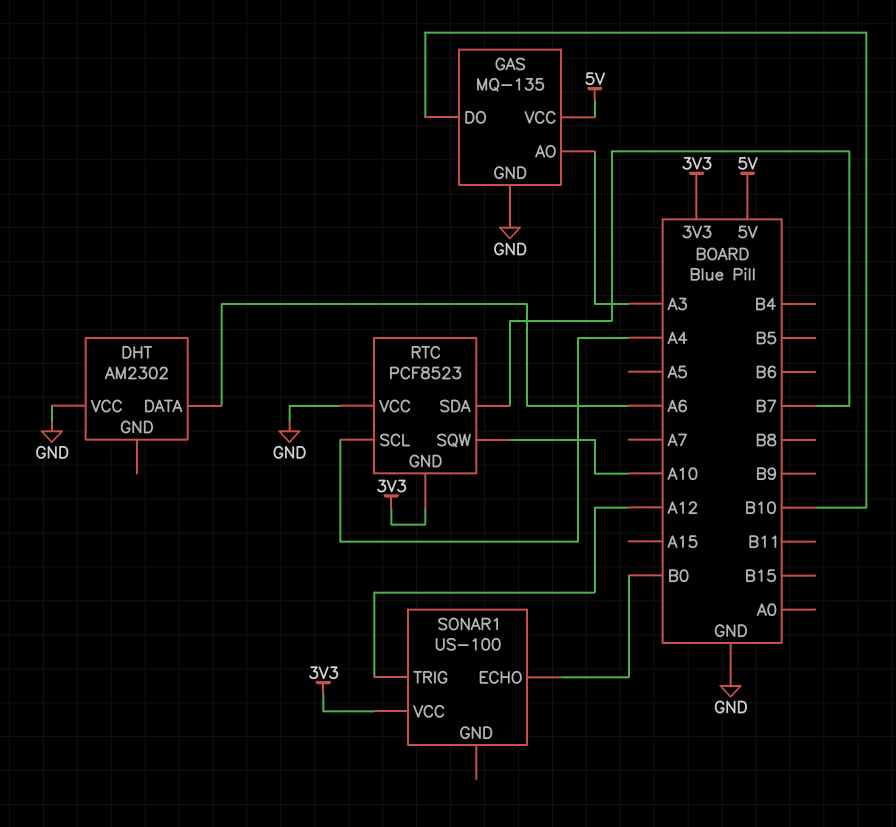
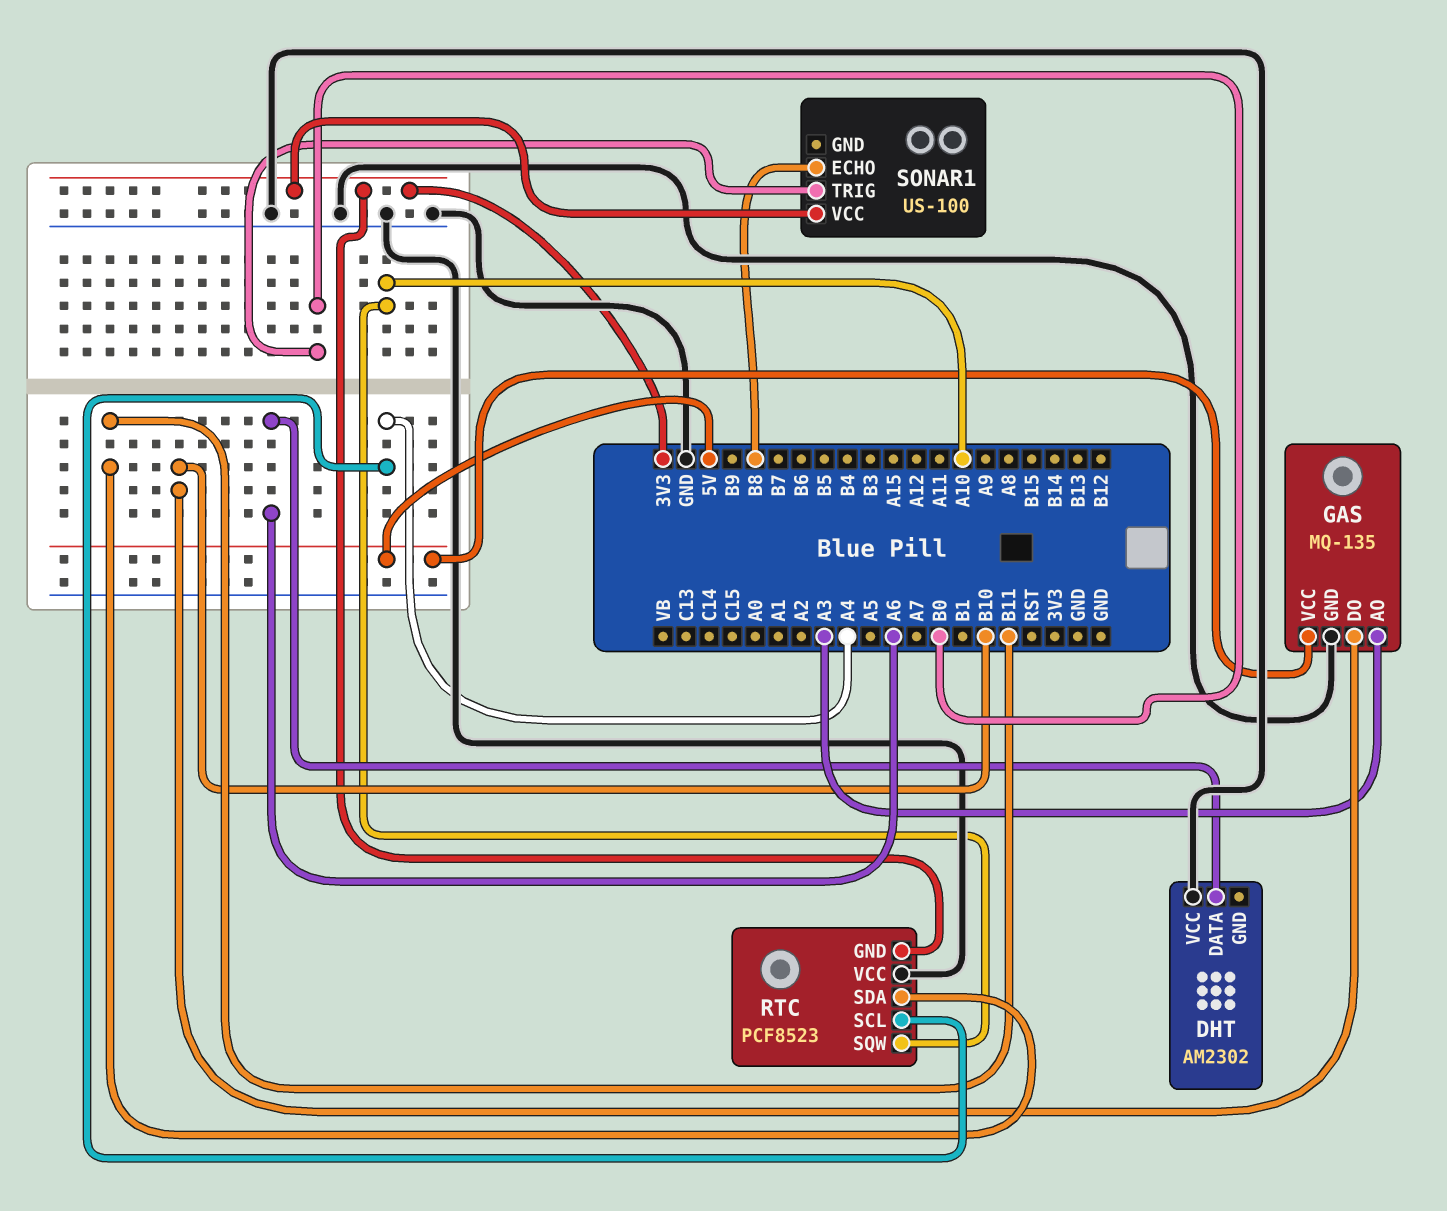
RTC pin SDA: B7 -> B11
SONAR1 pin ECHO: B0 -> B8
SONAR1 pin TRIG: A12 -> B0

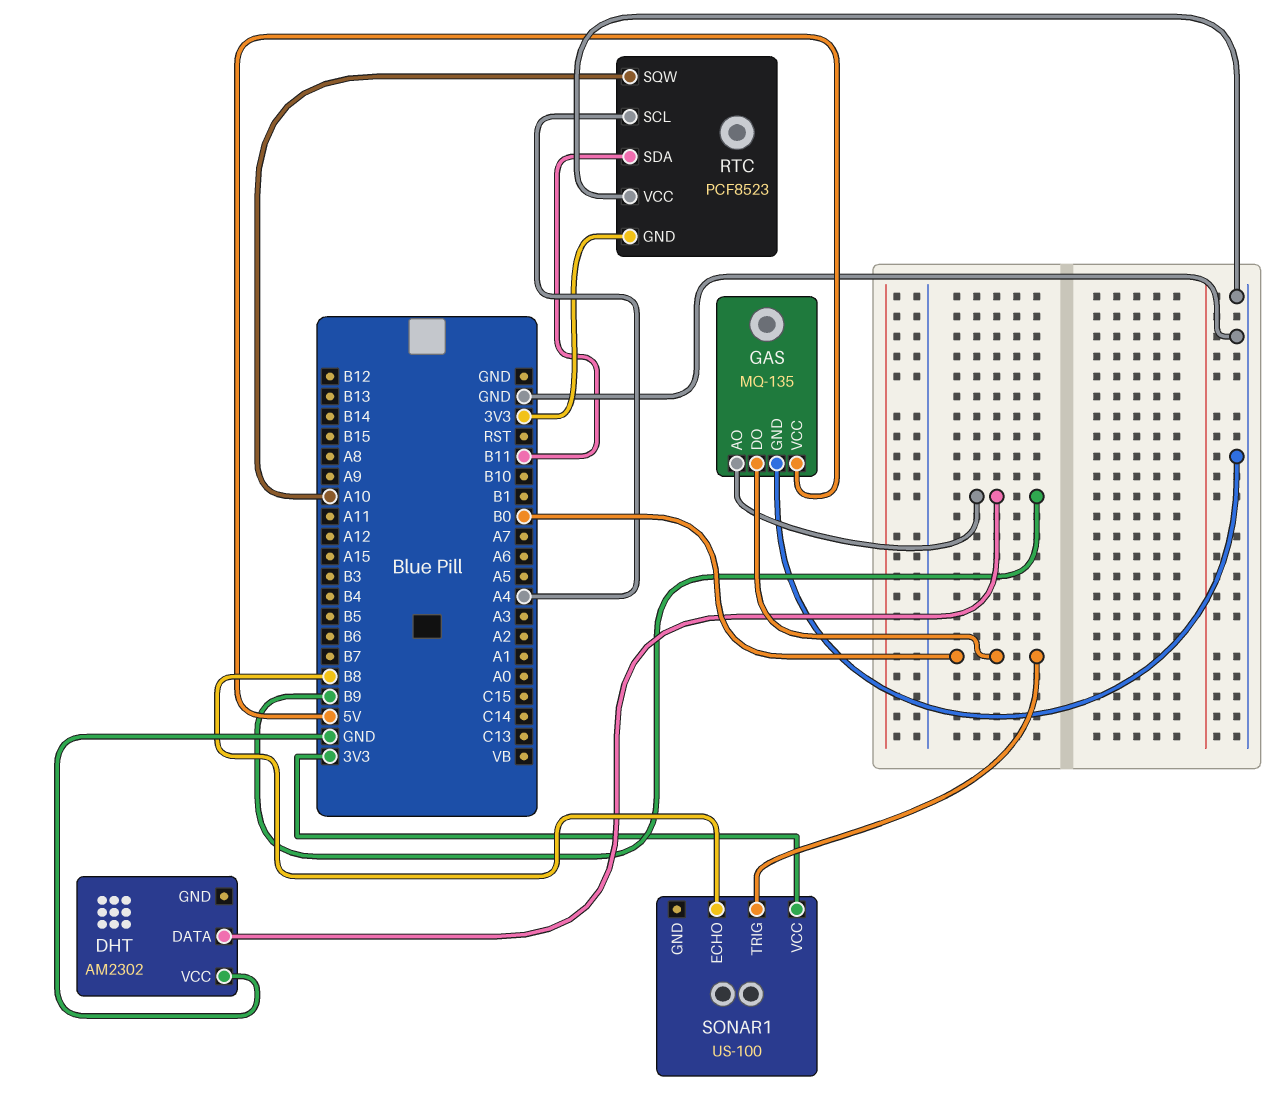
DHT pin DATA: A6 -> B9
GAS pin AO: A3 -> B9
GAS pin DO: B10 -> B0

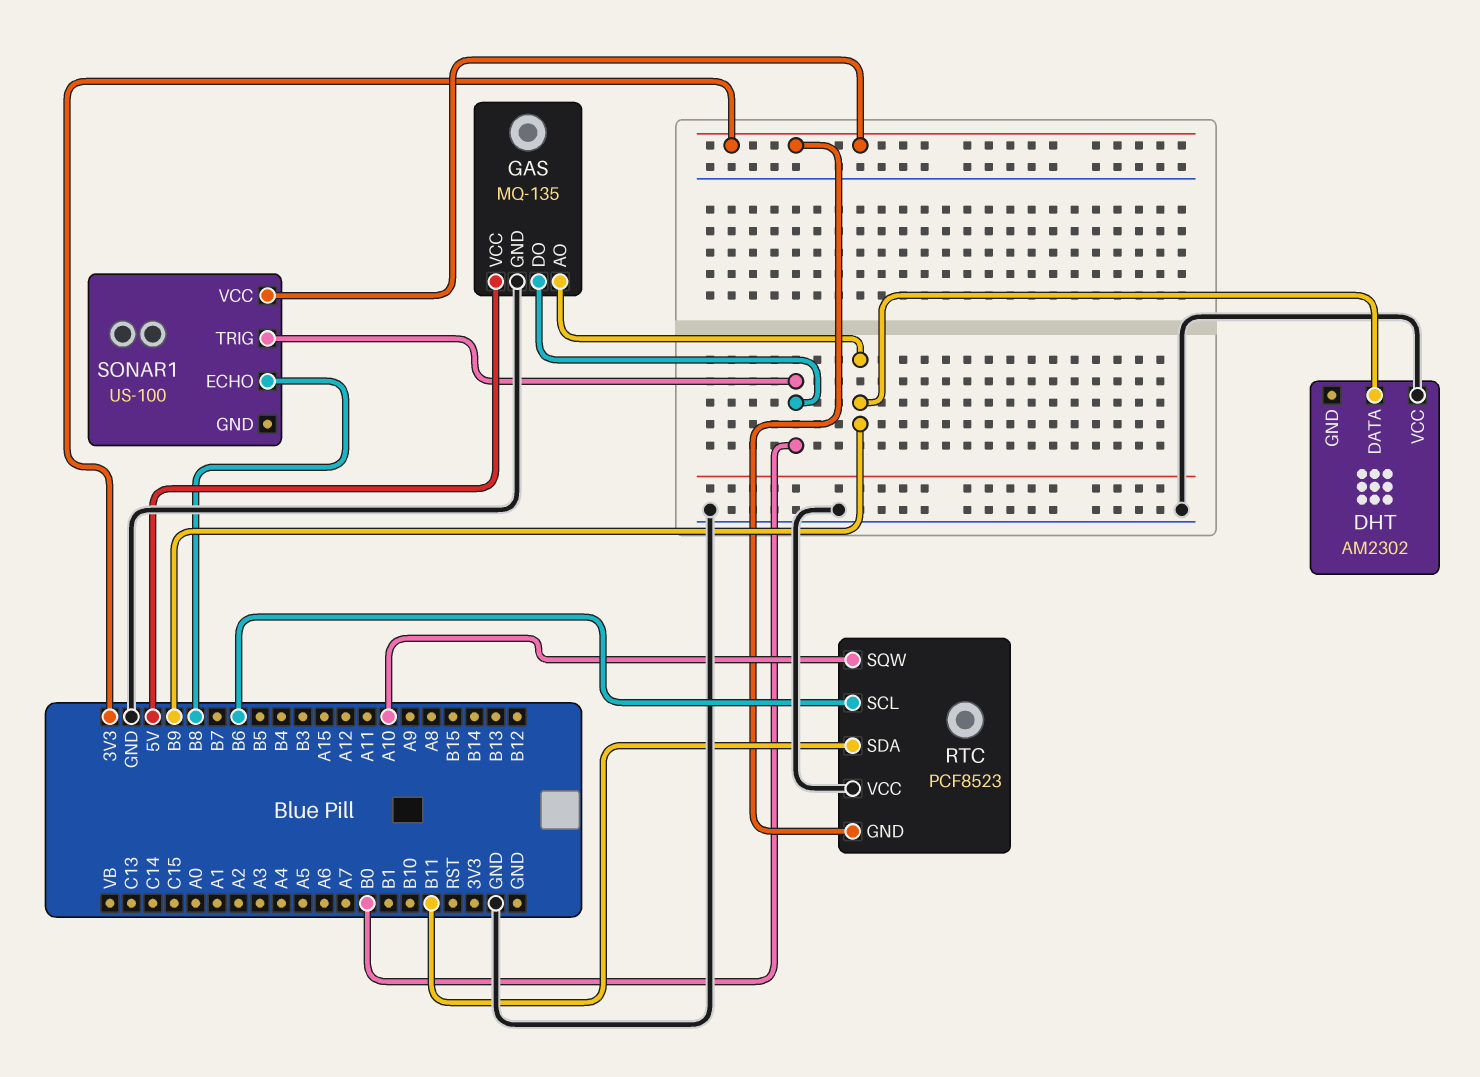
RTC pin SCL: A4 -> B6

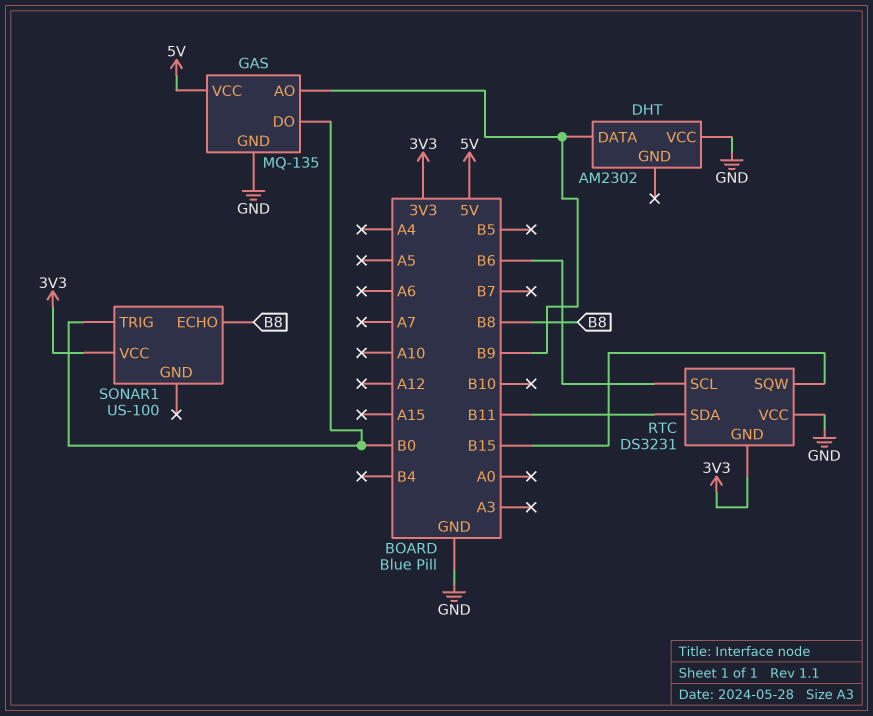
RTC: PCF8523 -> DS3231
RTC pin SQW: A10 -> B15

